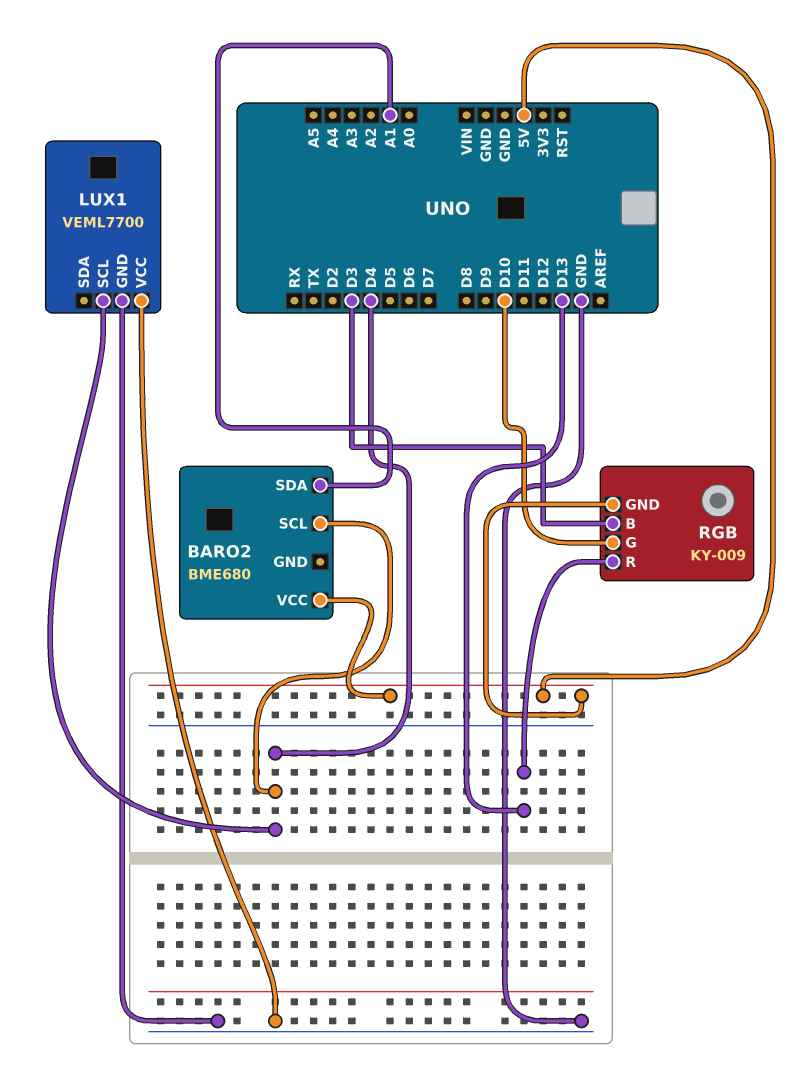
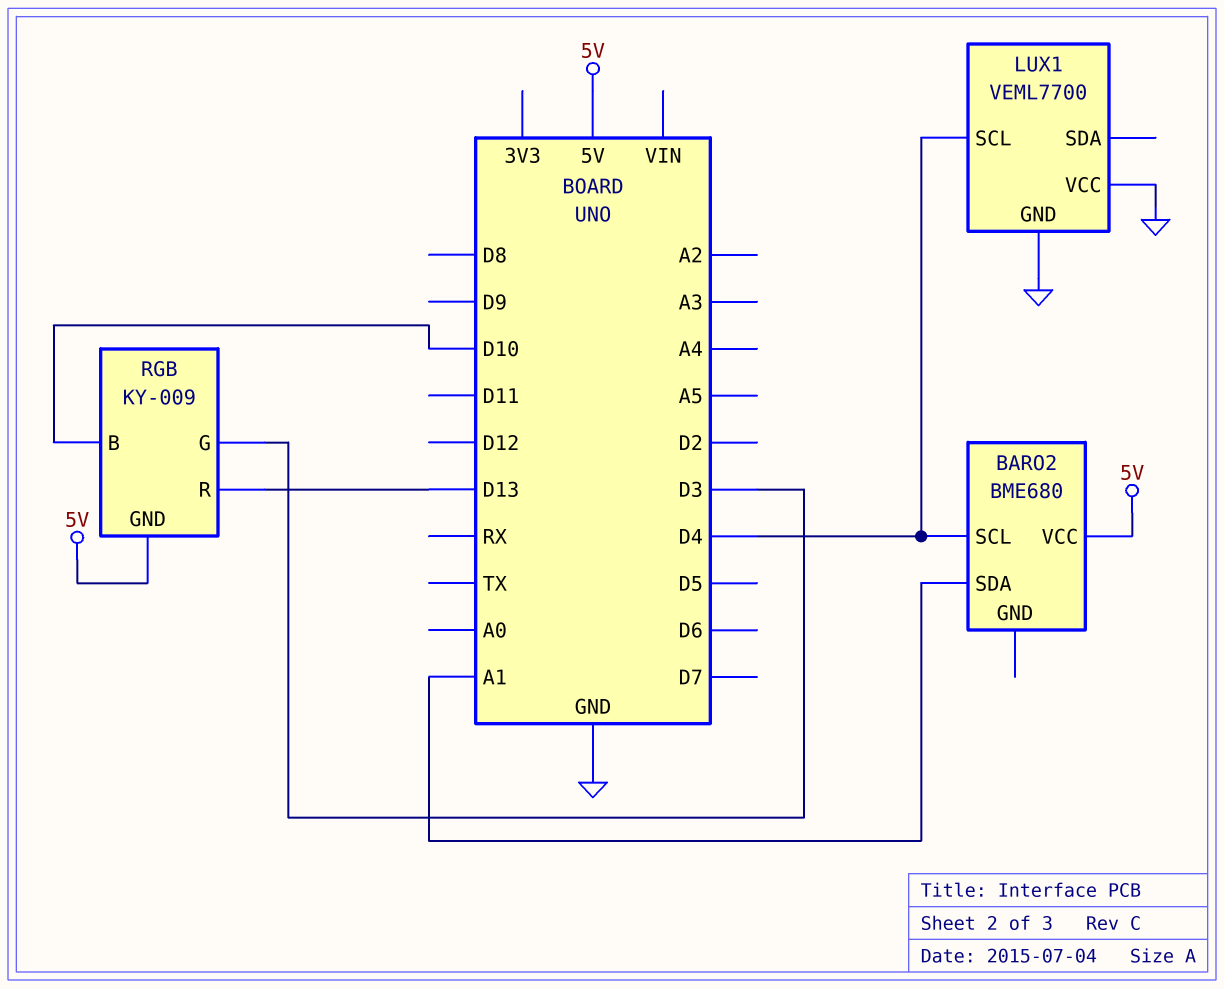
RGB pin B: D3 -> D10
RGB pin G: D10 -> D3

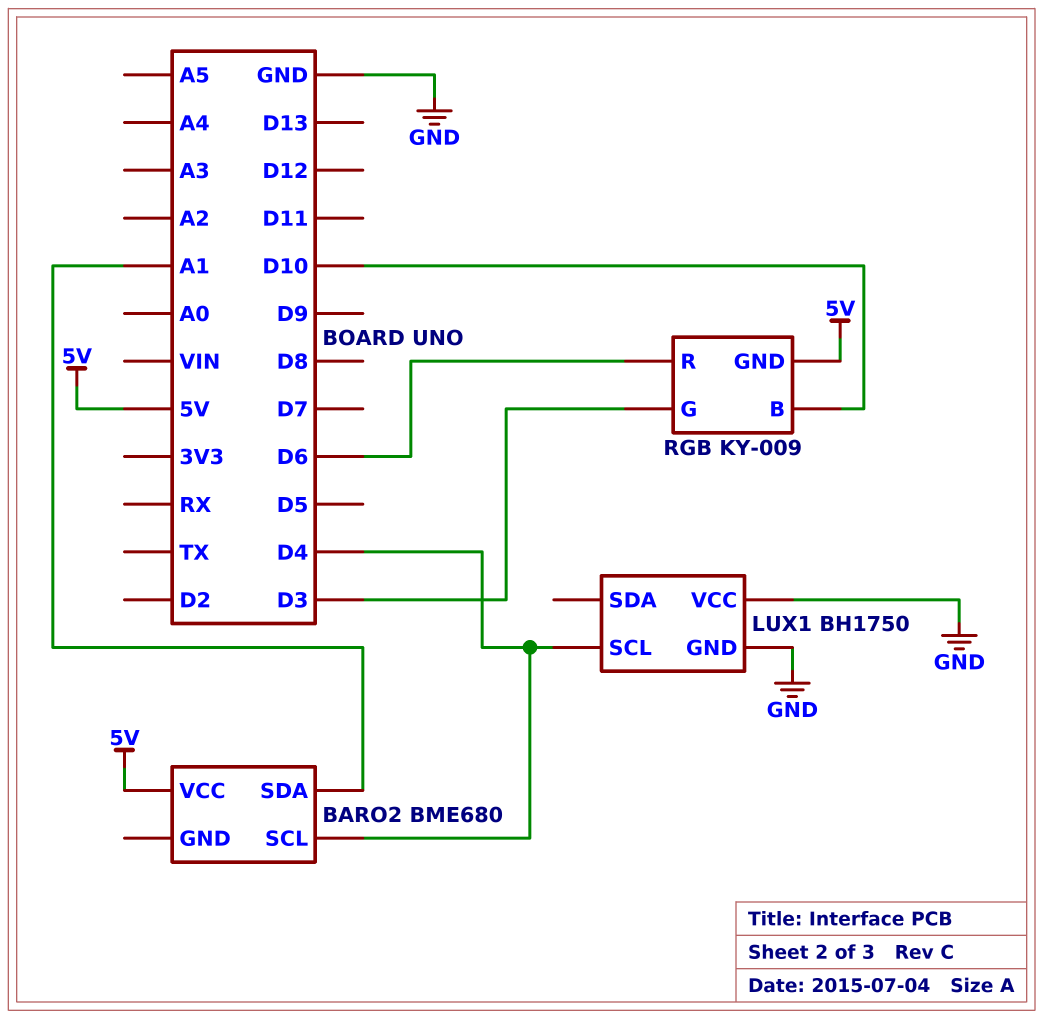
LUX1: VEML7700 -> BH1750
RGB pin R: D13 -> D6

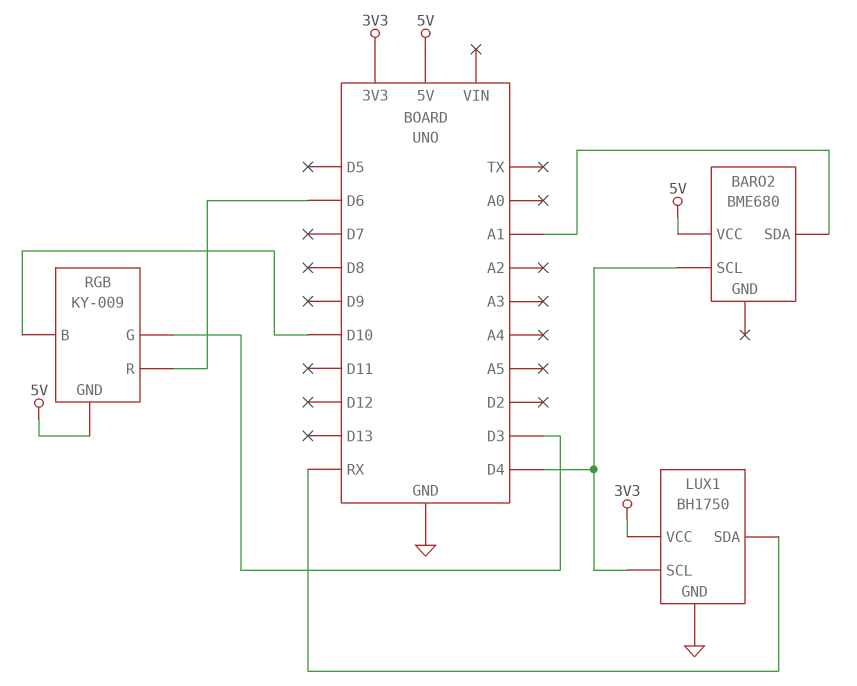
LUX1 pin SDA: none -> RX
LUX1 pin VCC: GND -> 3V3

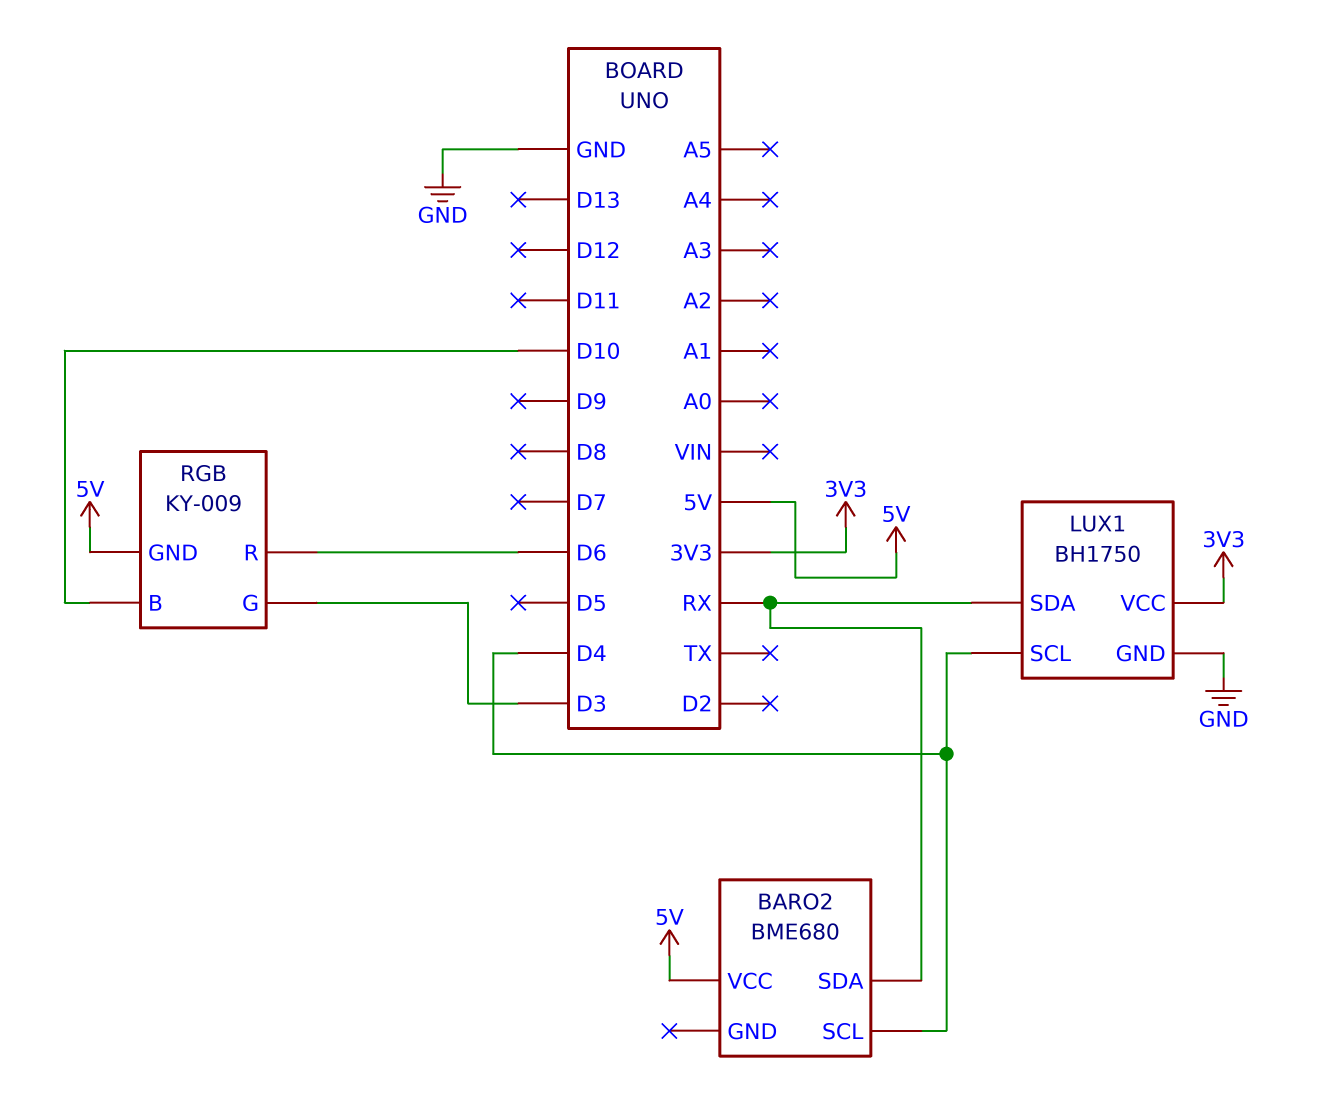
BARO2 pin SDA: A1 -> RX

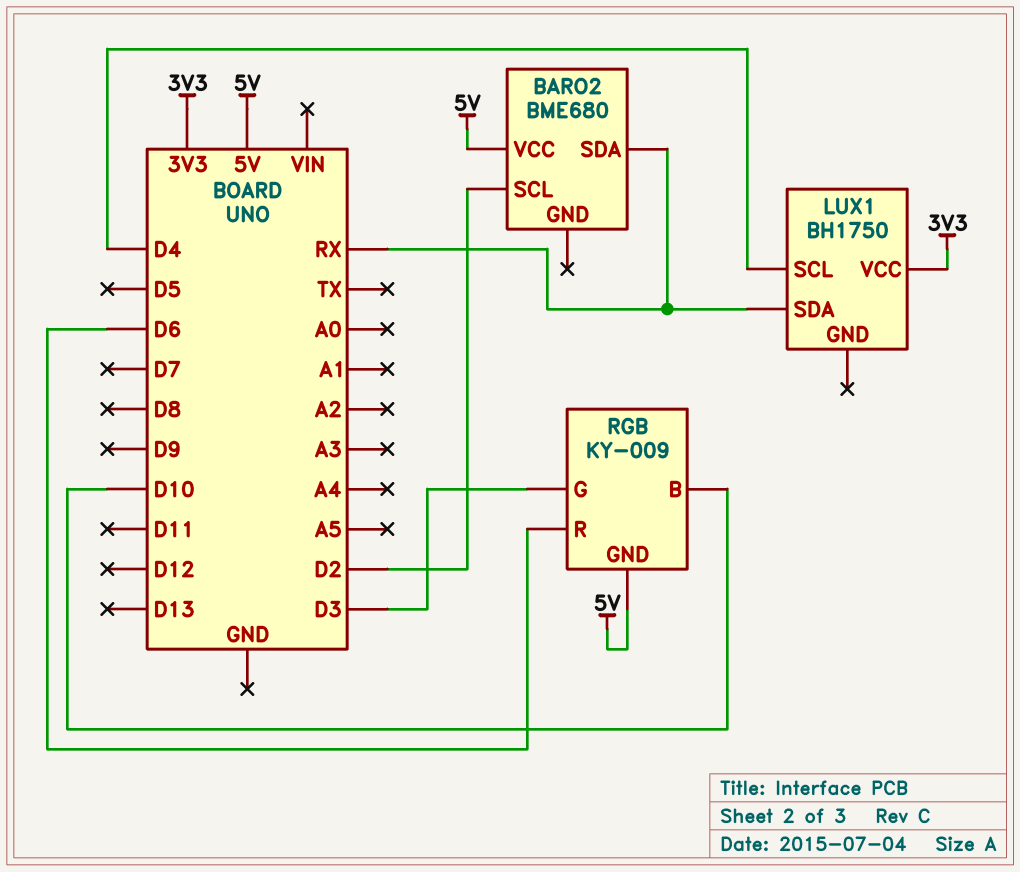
BARO2 pin SCL: D4 -> D2
LUX1 pin GND: GND -> none

